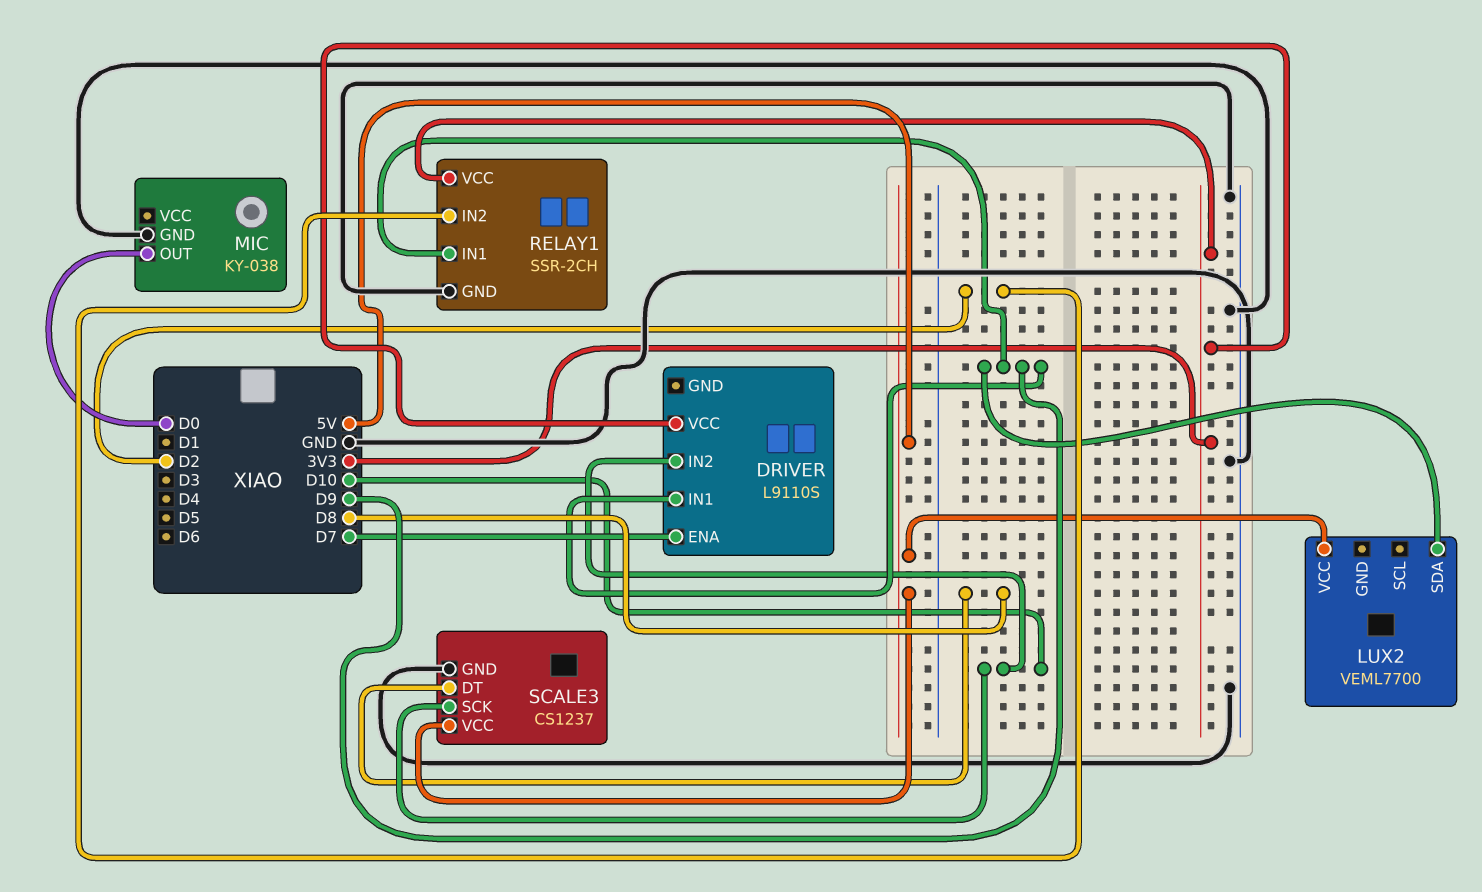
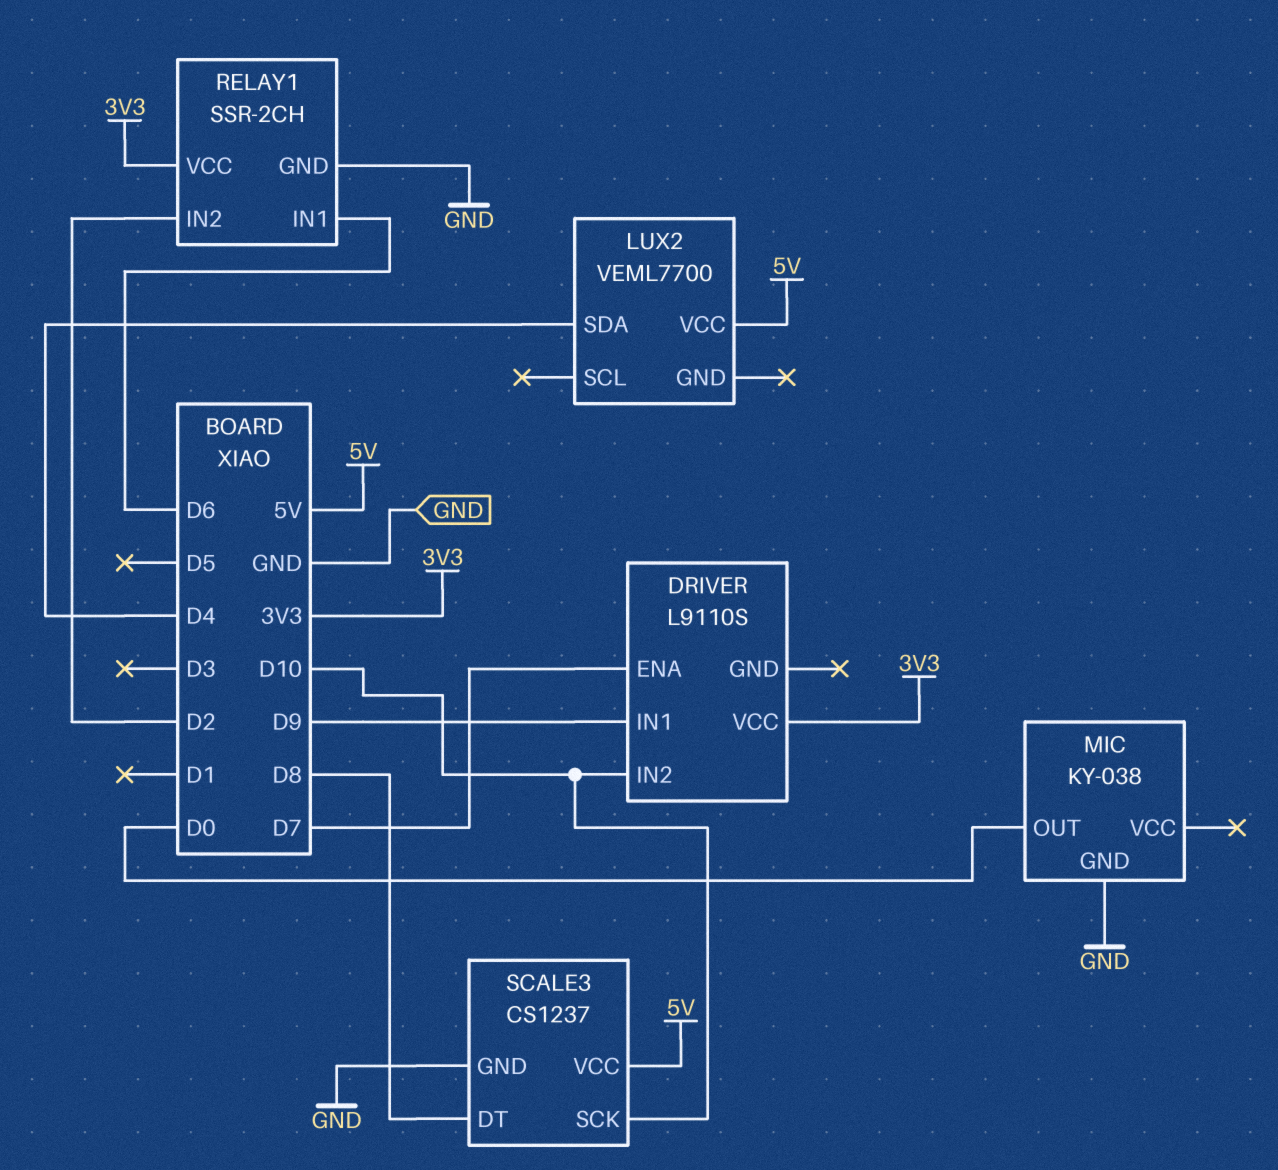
LUX2 pin SDA: D9 -> D4
RELAY1 pin IN1: D9 -> D6

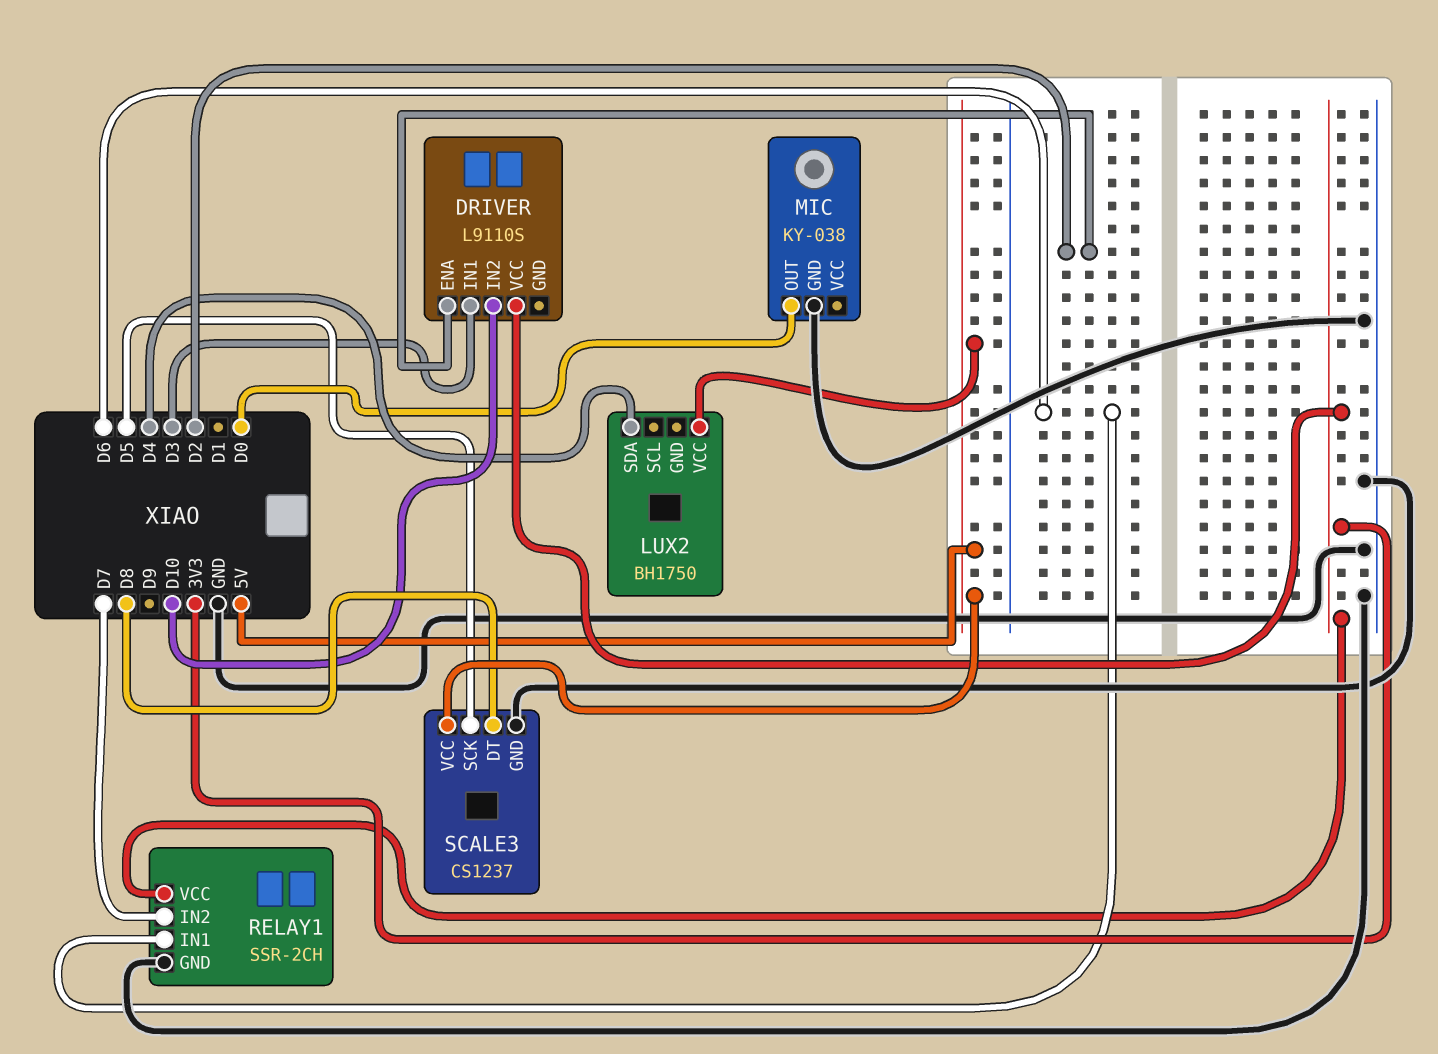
DRIVER pin ENA: D7 -> D2
DRIVER pin IN1: D9 -> D3
LUX2: VEML7700 -> BH1750
RELAY1 pin IN2: D2 -> D7
SCALE3 pin SCK: D10 -> D5

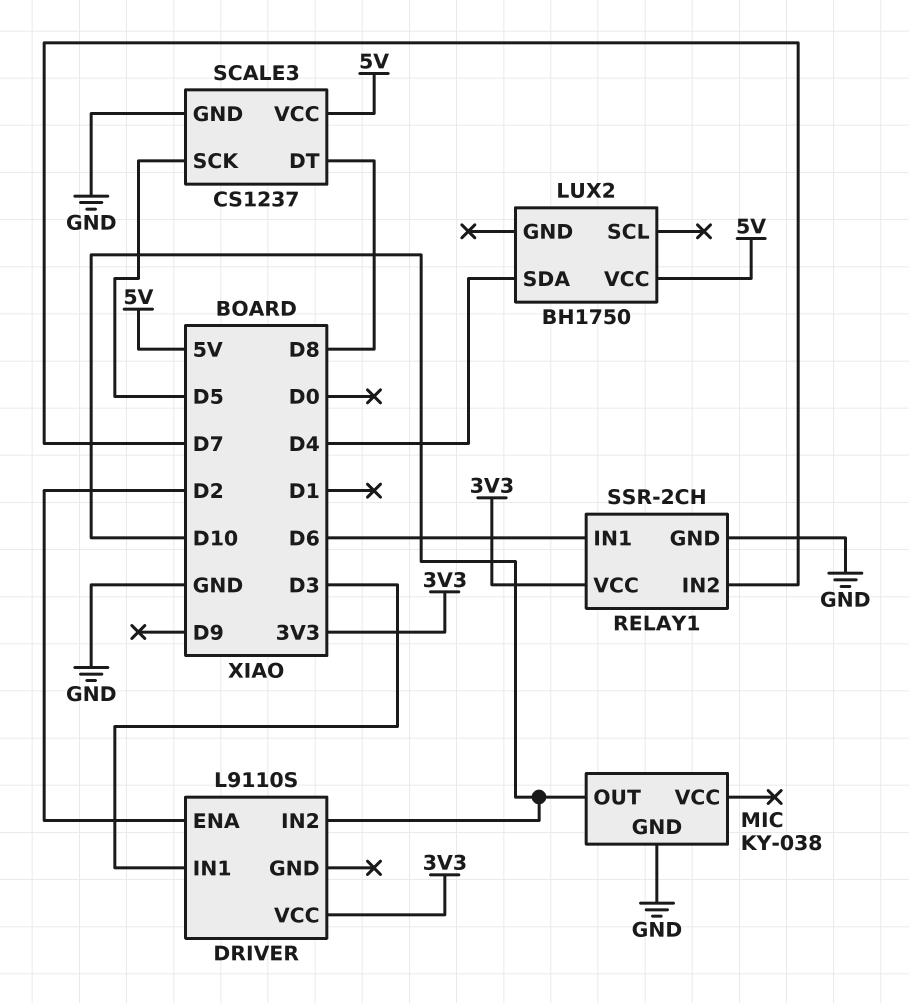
MIC pin OUT: D0 -> D10

